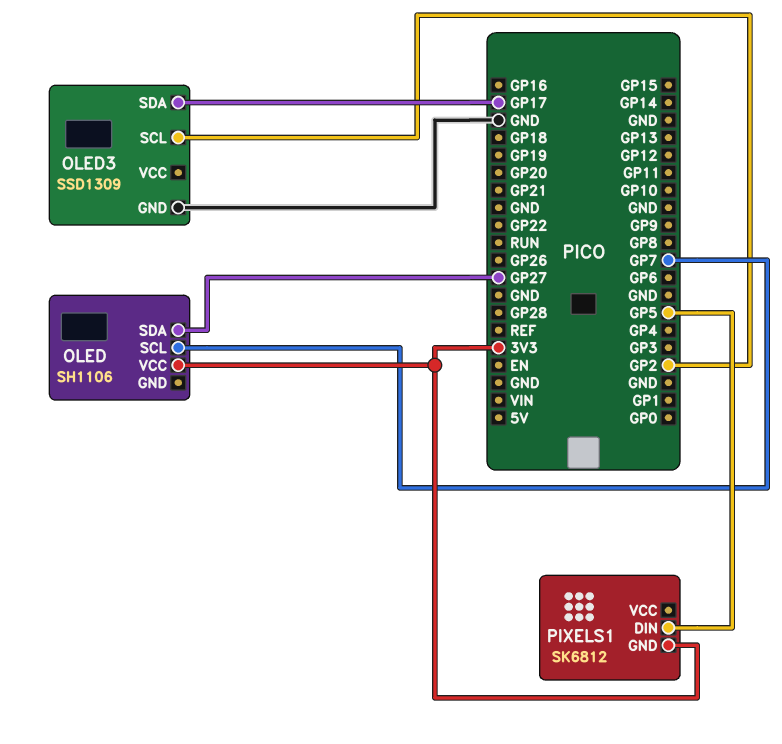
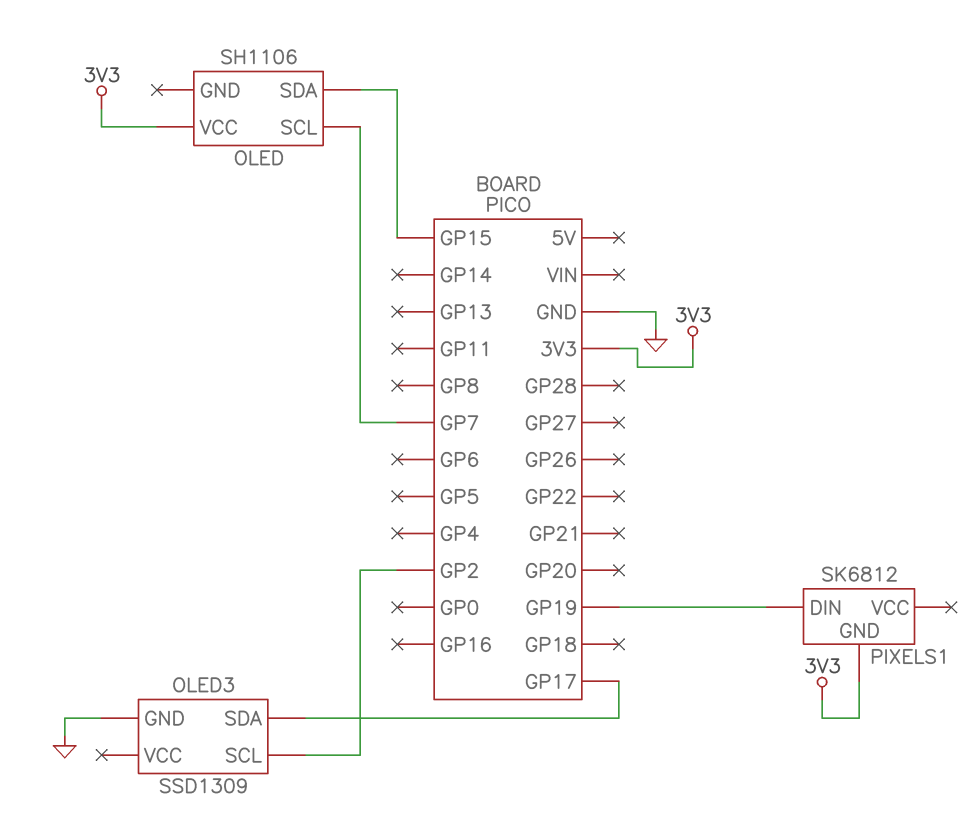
OLED pin SDA: GP27 -> GP15
PIXELS1 pin DIN: GP5 -> GP19

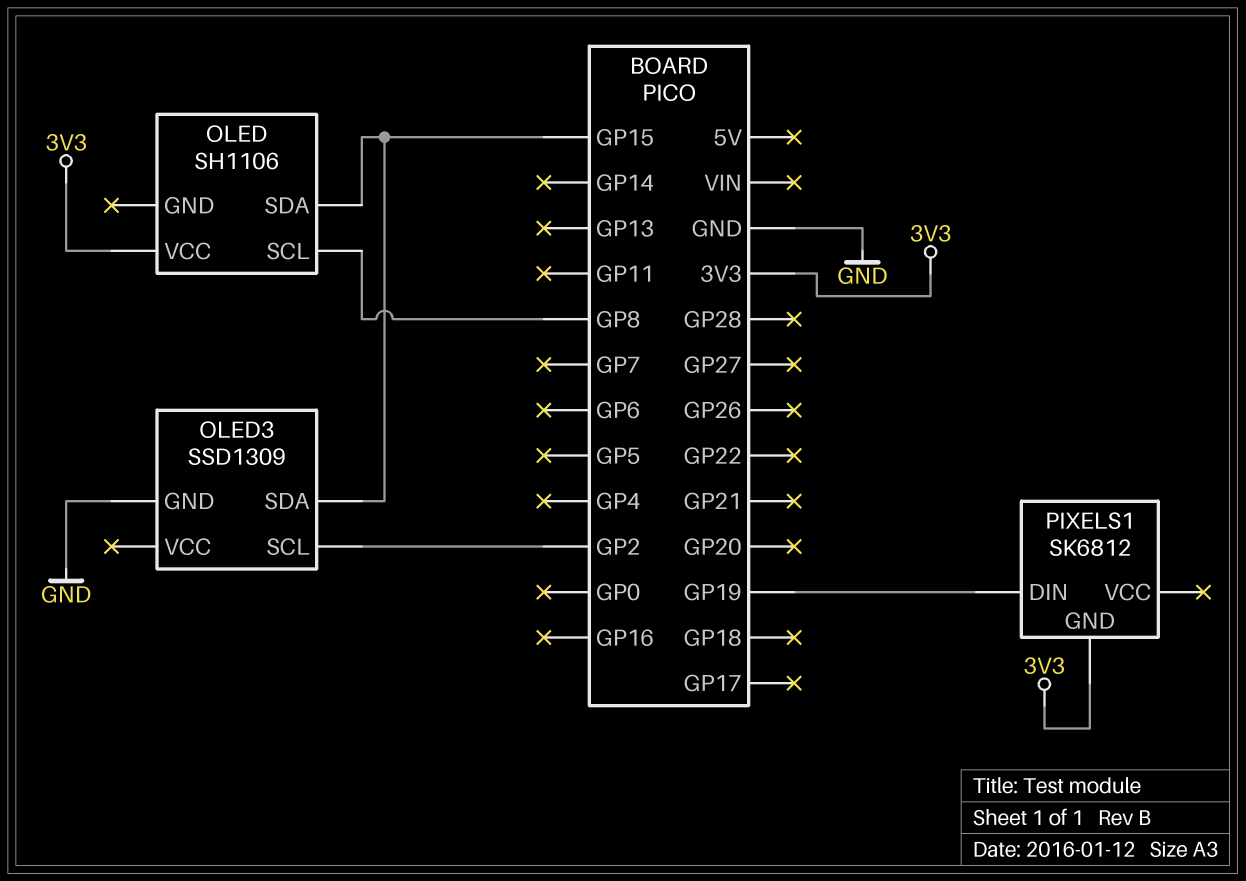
OLED pin SCL: GP7 -> GP8
OLED3 pin SDA: GP17 -> GP15

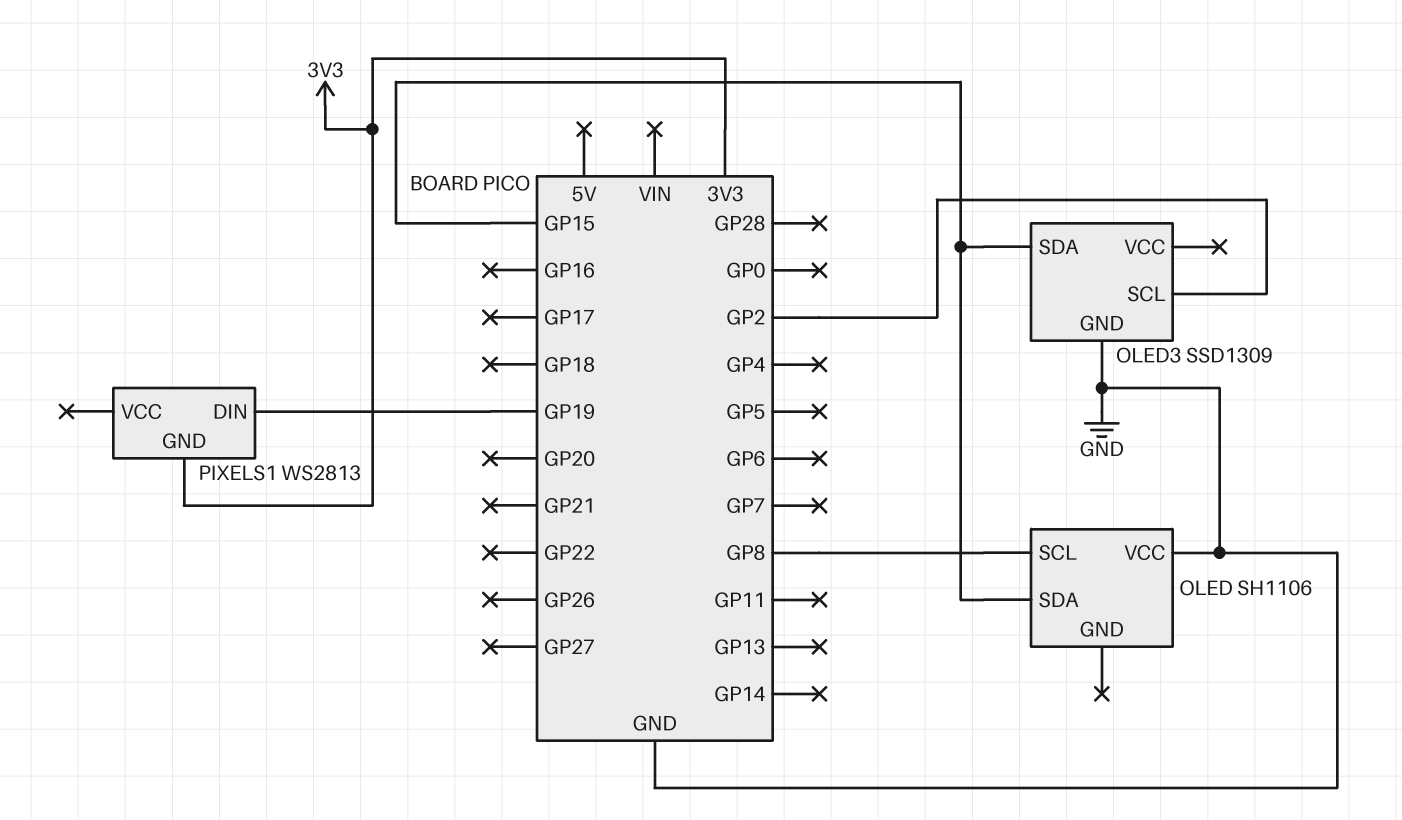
OLED pin VCC: 3V3 -> GND
PIXELS1: SK6812 -> WS2813

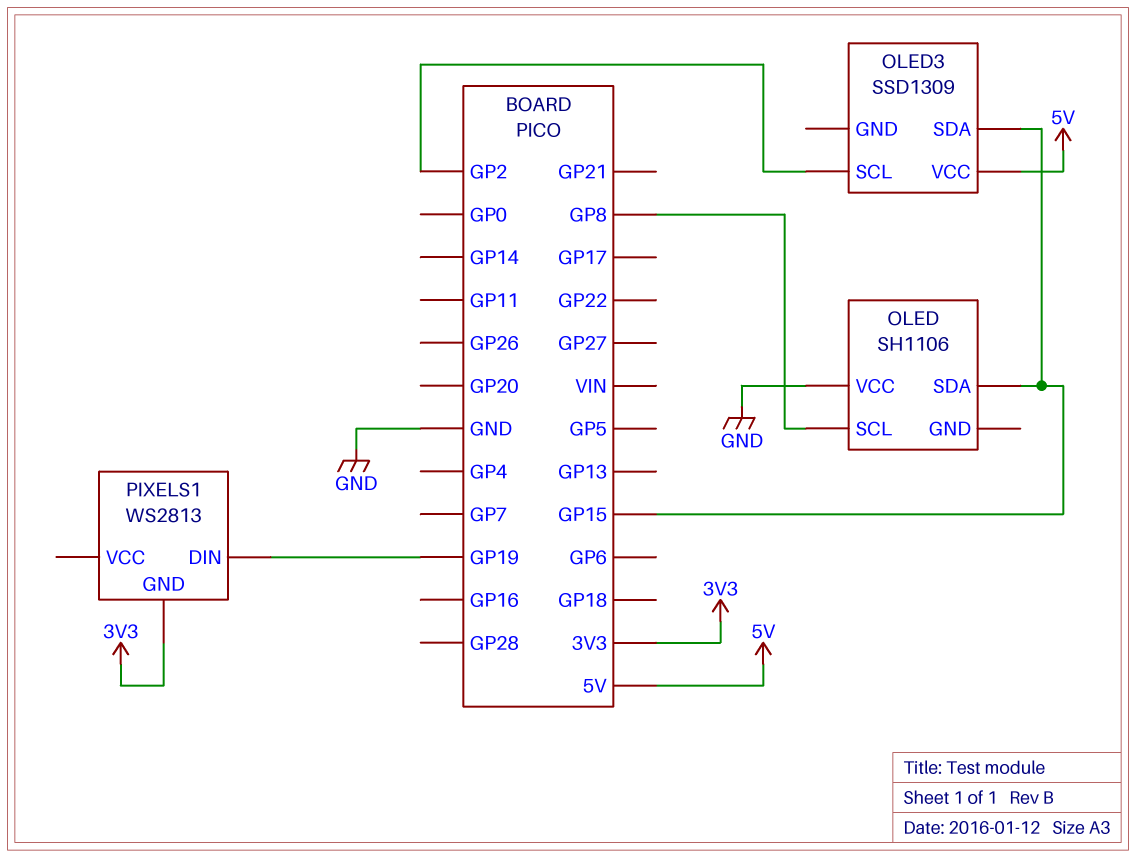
OLED3 pin GND: GND -> none
OLED3 pin VCC: none -> 5V

